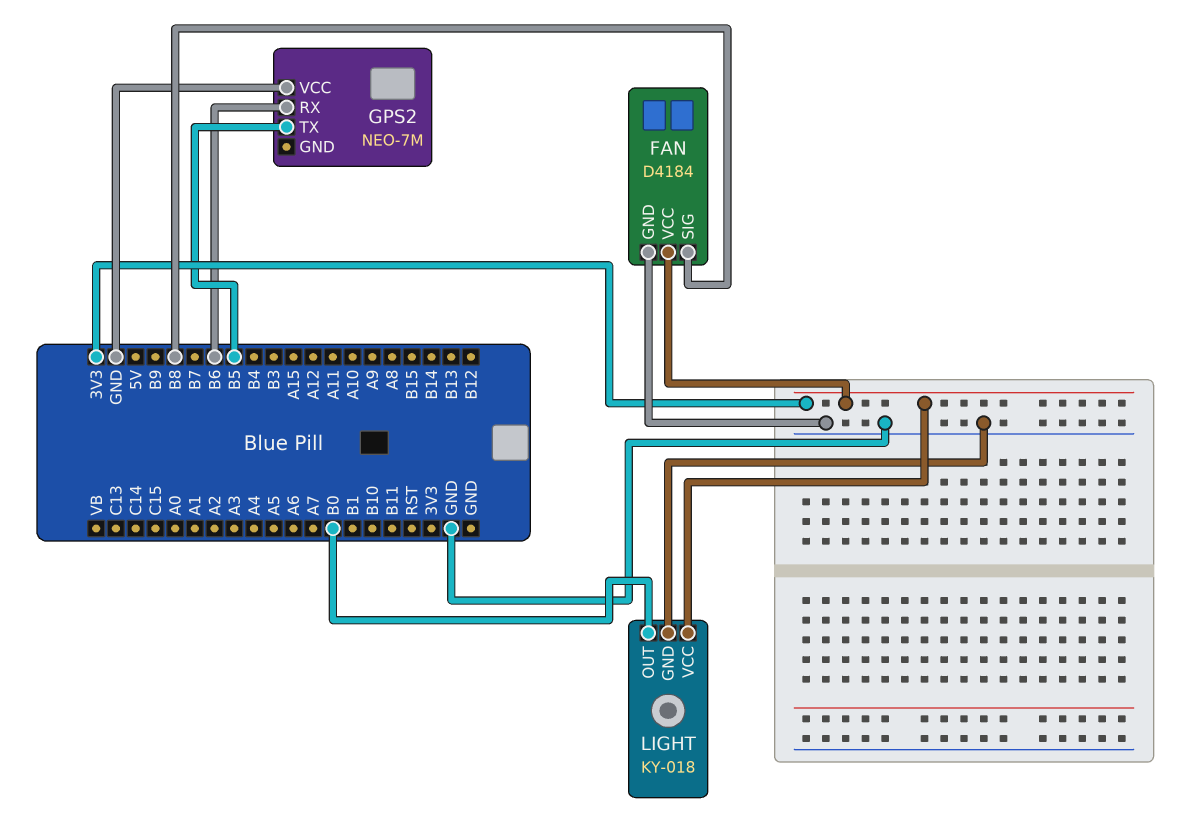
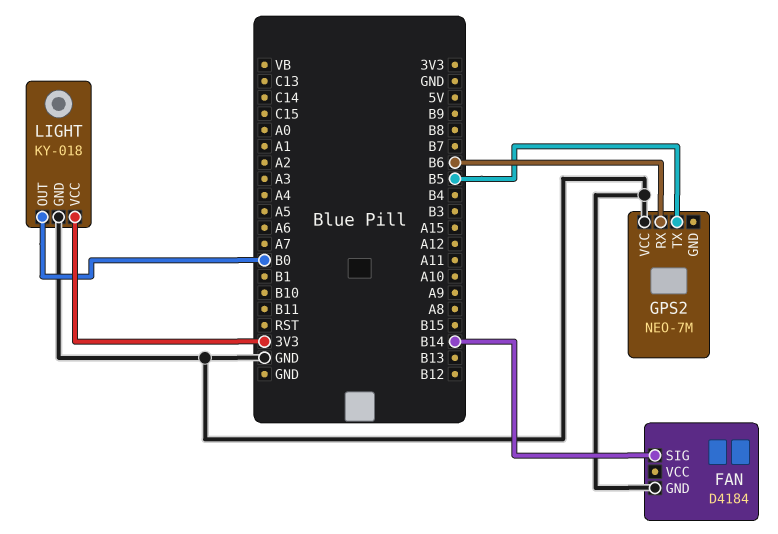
FAN pin SIG: B8 -> B14
FAN pin VCC: 3V3 -> none

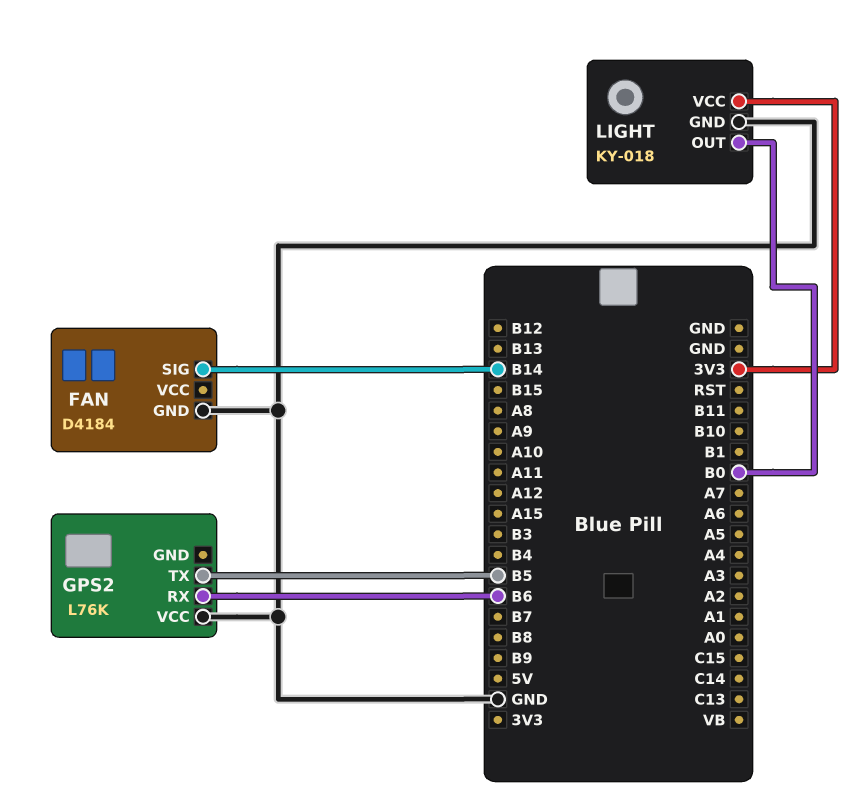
GPS2: NEO-7M -> L76K

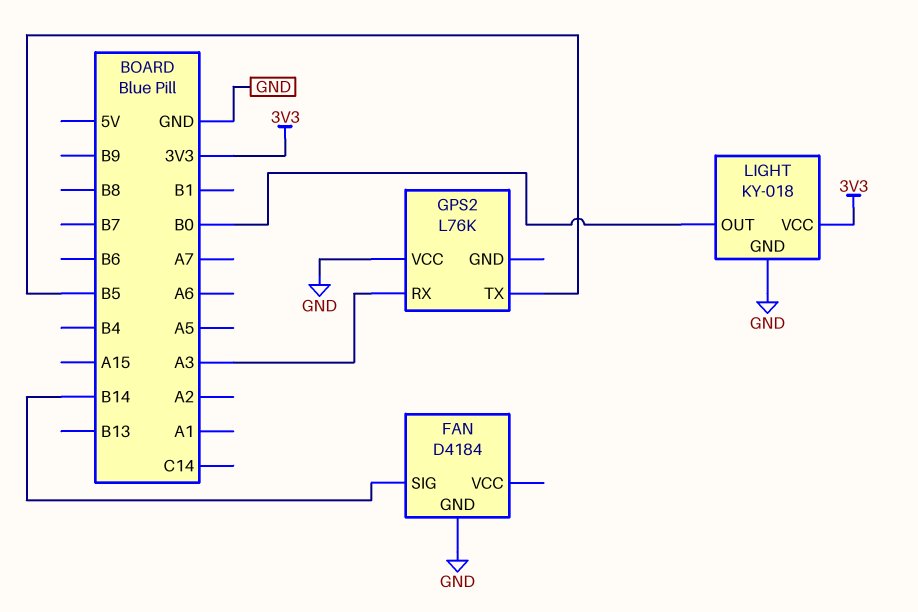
GPS2 pin RX: B6 -> A3

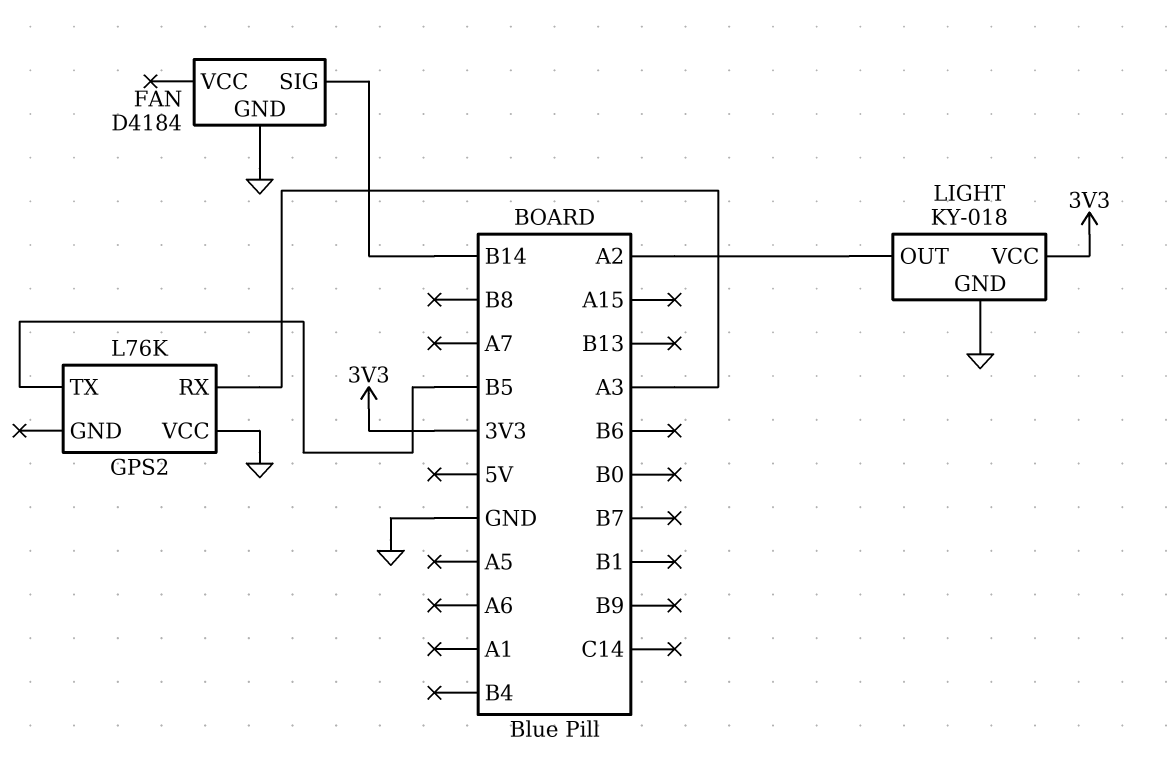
LIGHT pin OUT: B0 -> A2

